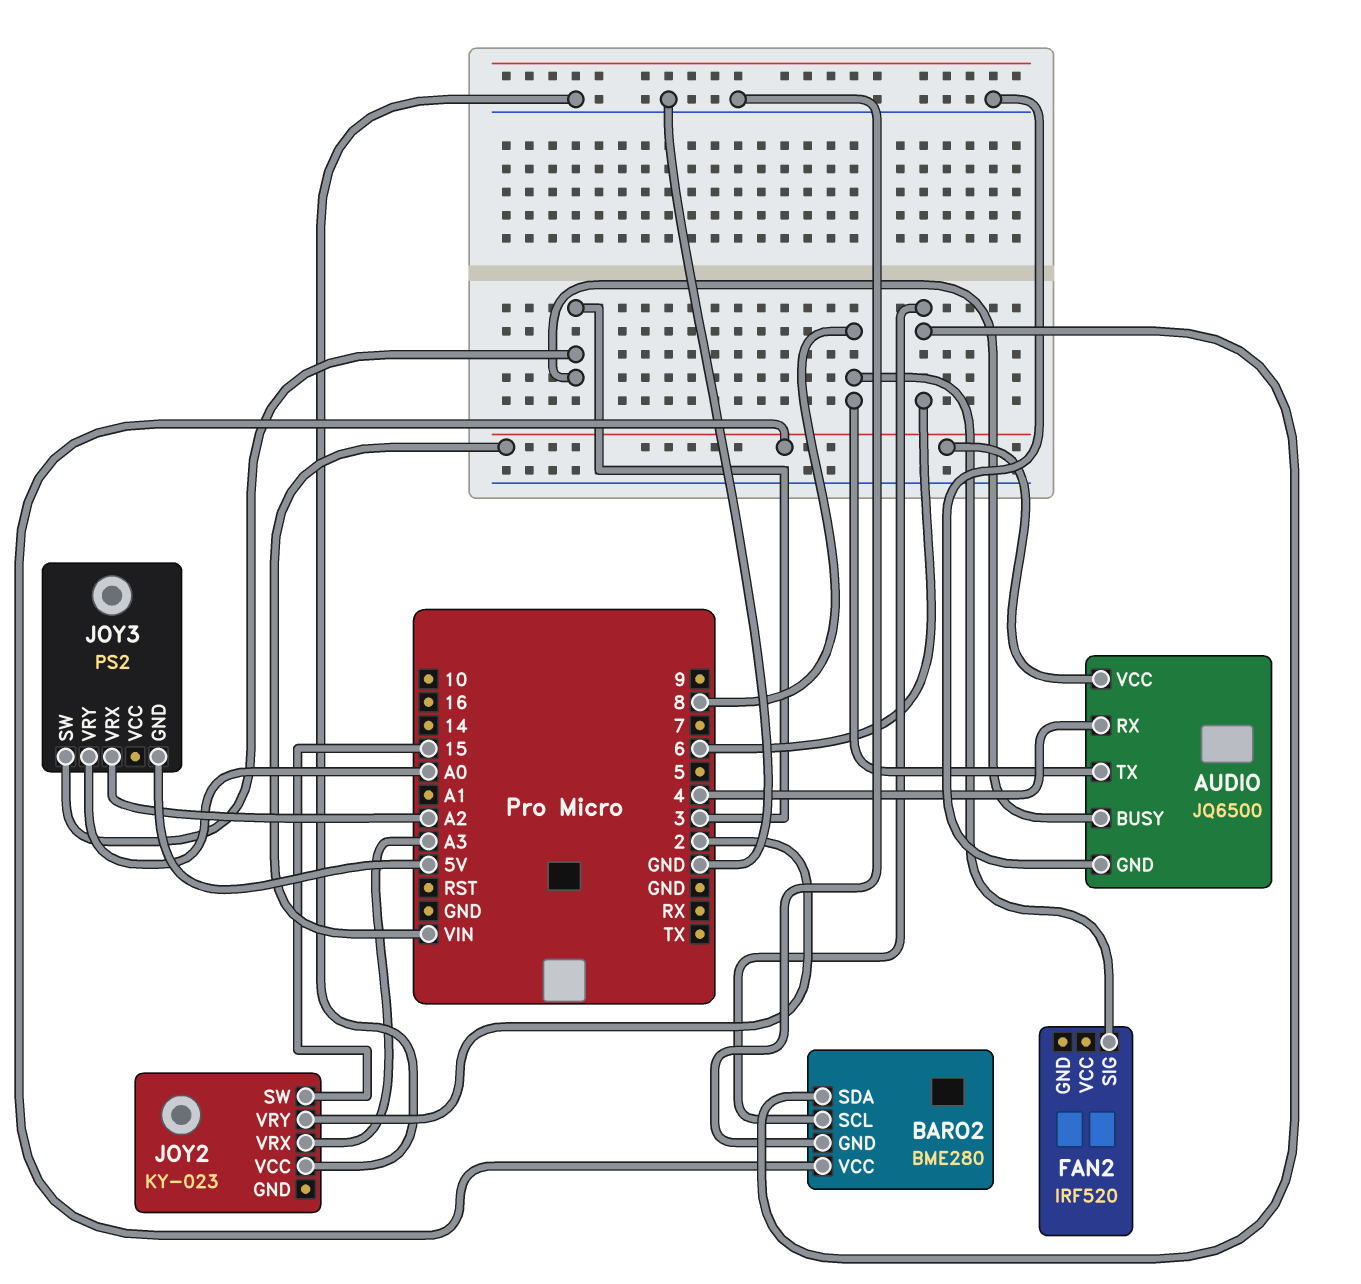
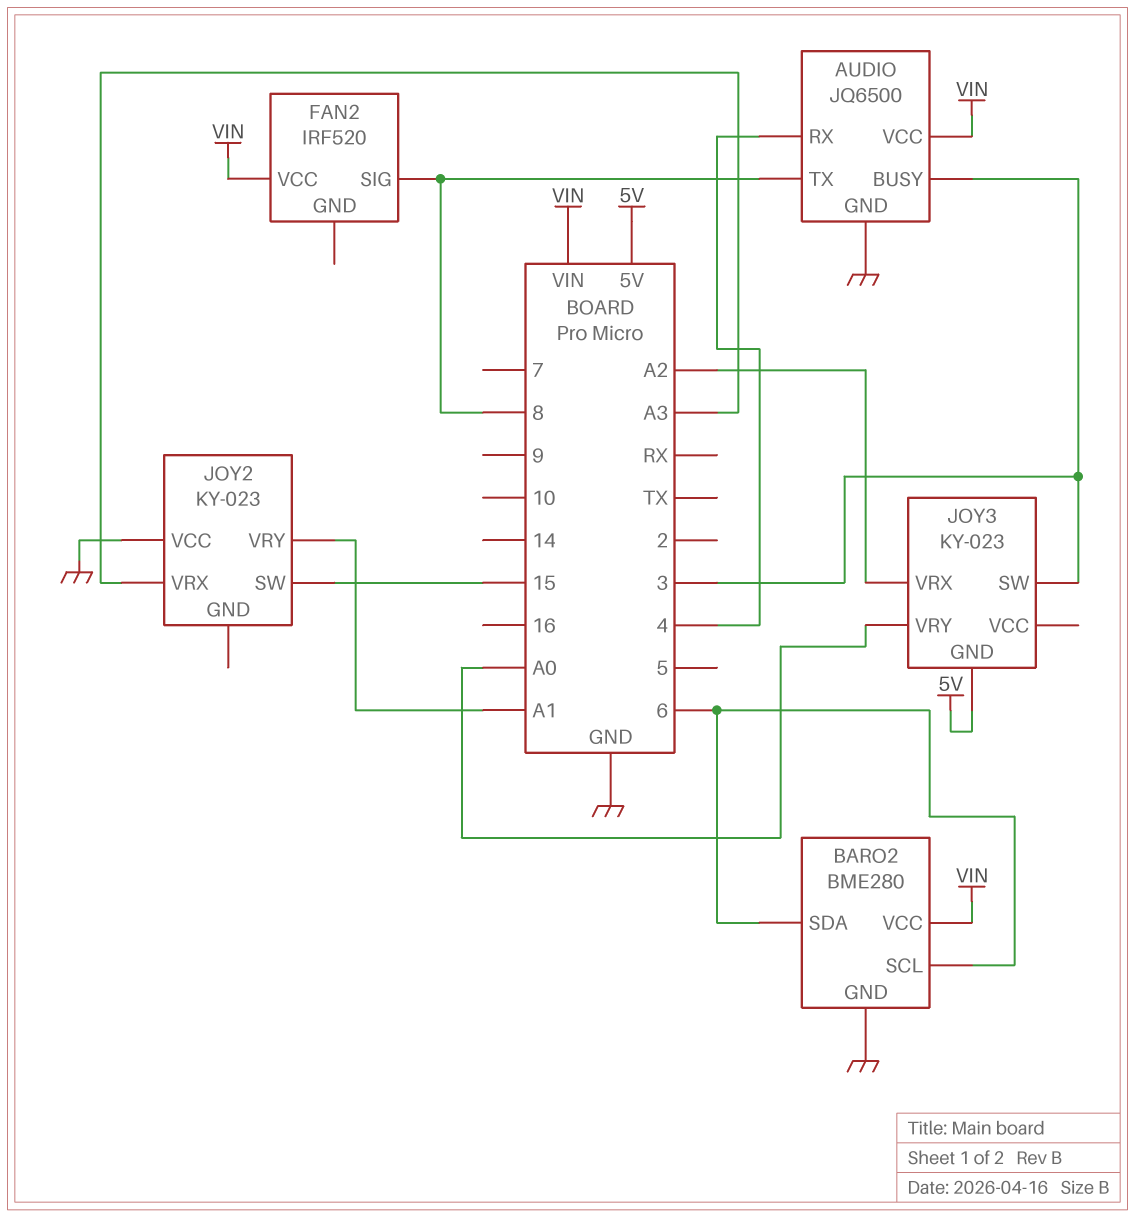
FAN2 pin VCC: none -> VIN
JOY2 pin VRY: 2 -> A1
JOY3: PS2 -> KY-023

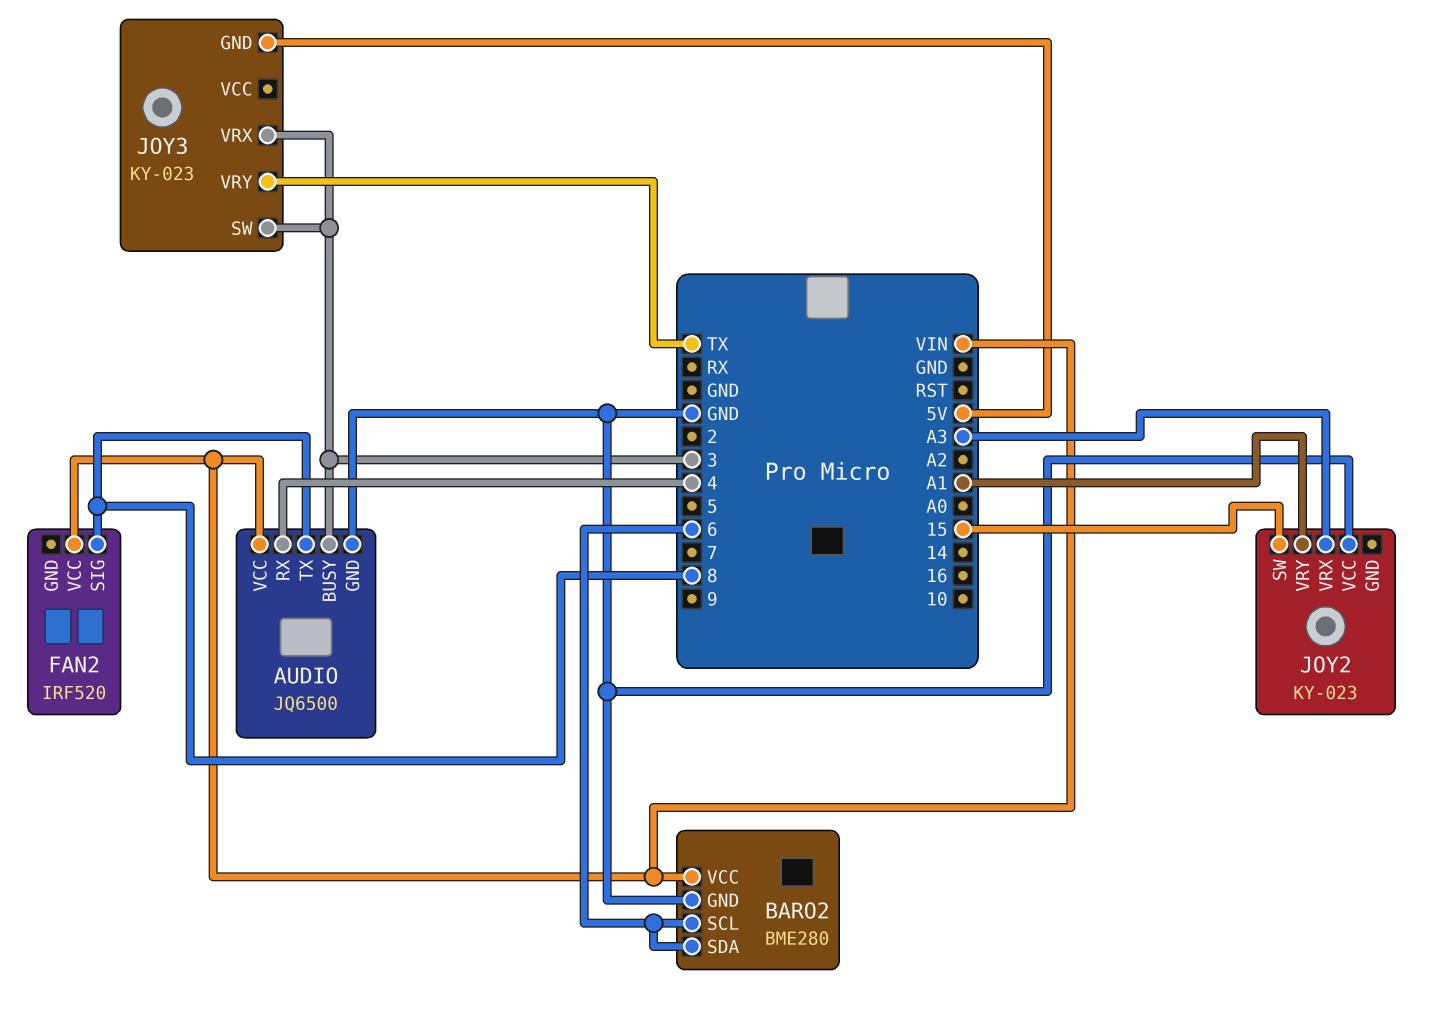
JOY3 pin VRX: A2 -> 3
JOY3 pin VRY: A0 -> TX

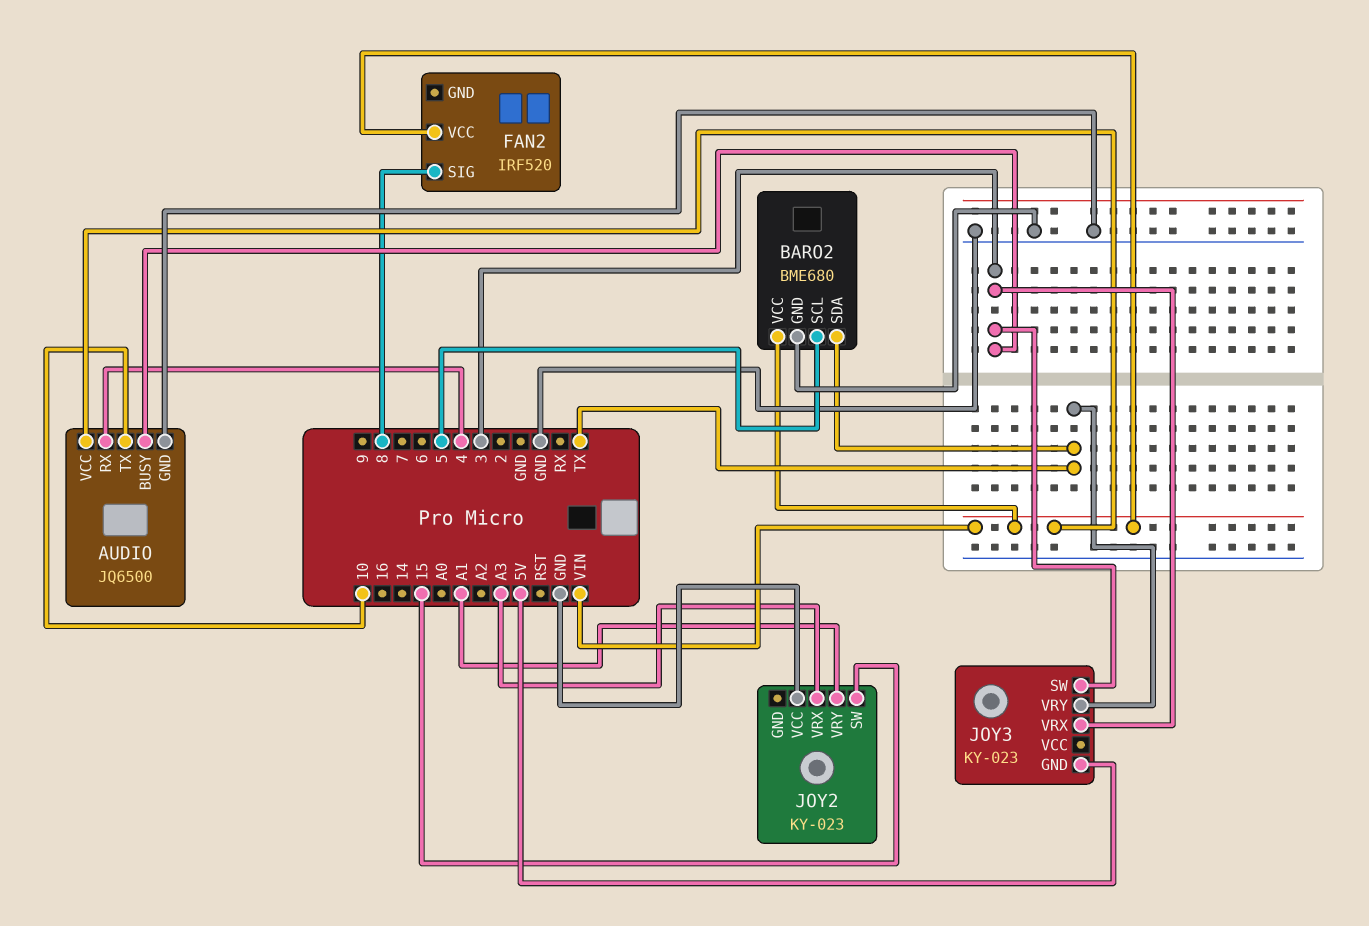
AUDIO pin TX: 8 -> 10
BARO2: BME280 -> BME680
BARO2 pin SCL: 6 -> 5
BARO2 pin SDA: 6 -> TX

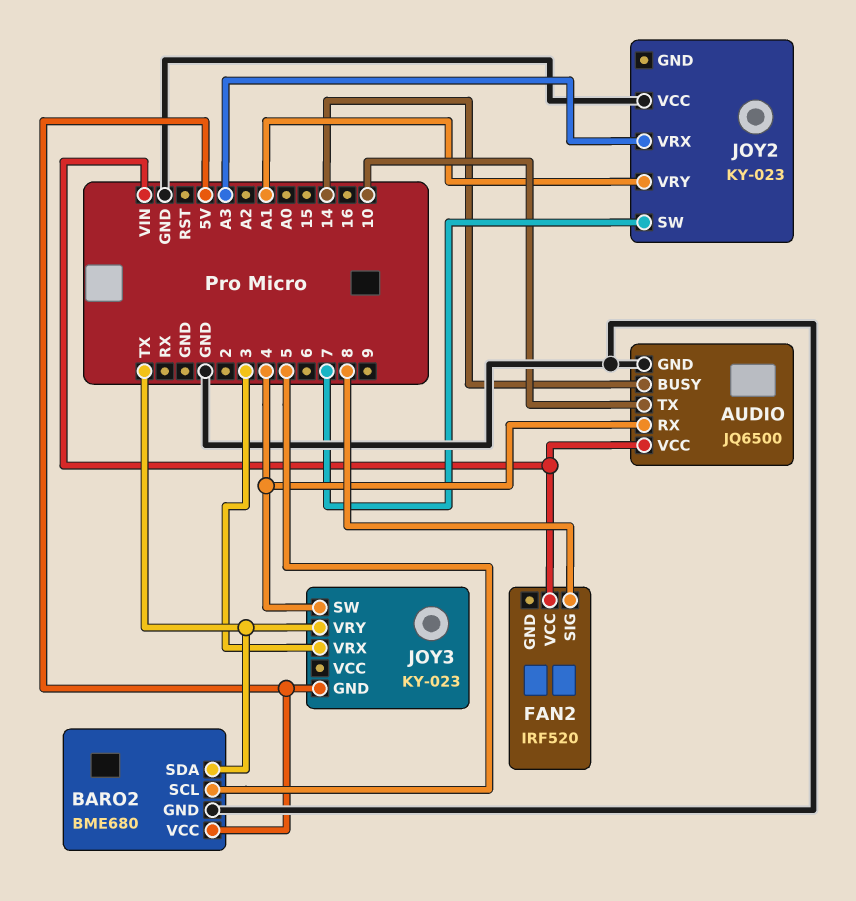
AUDIO pin BUSY: 3 -> 14
BARO2 pin VCC: VIN -> 5V
JOY2 pin SW: 15 -> 7
JOY3 pin SW: 3 -> 4

